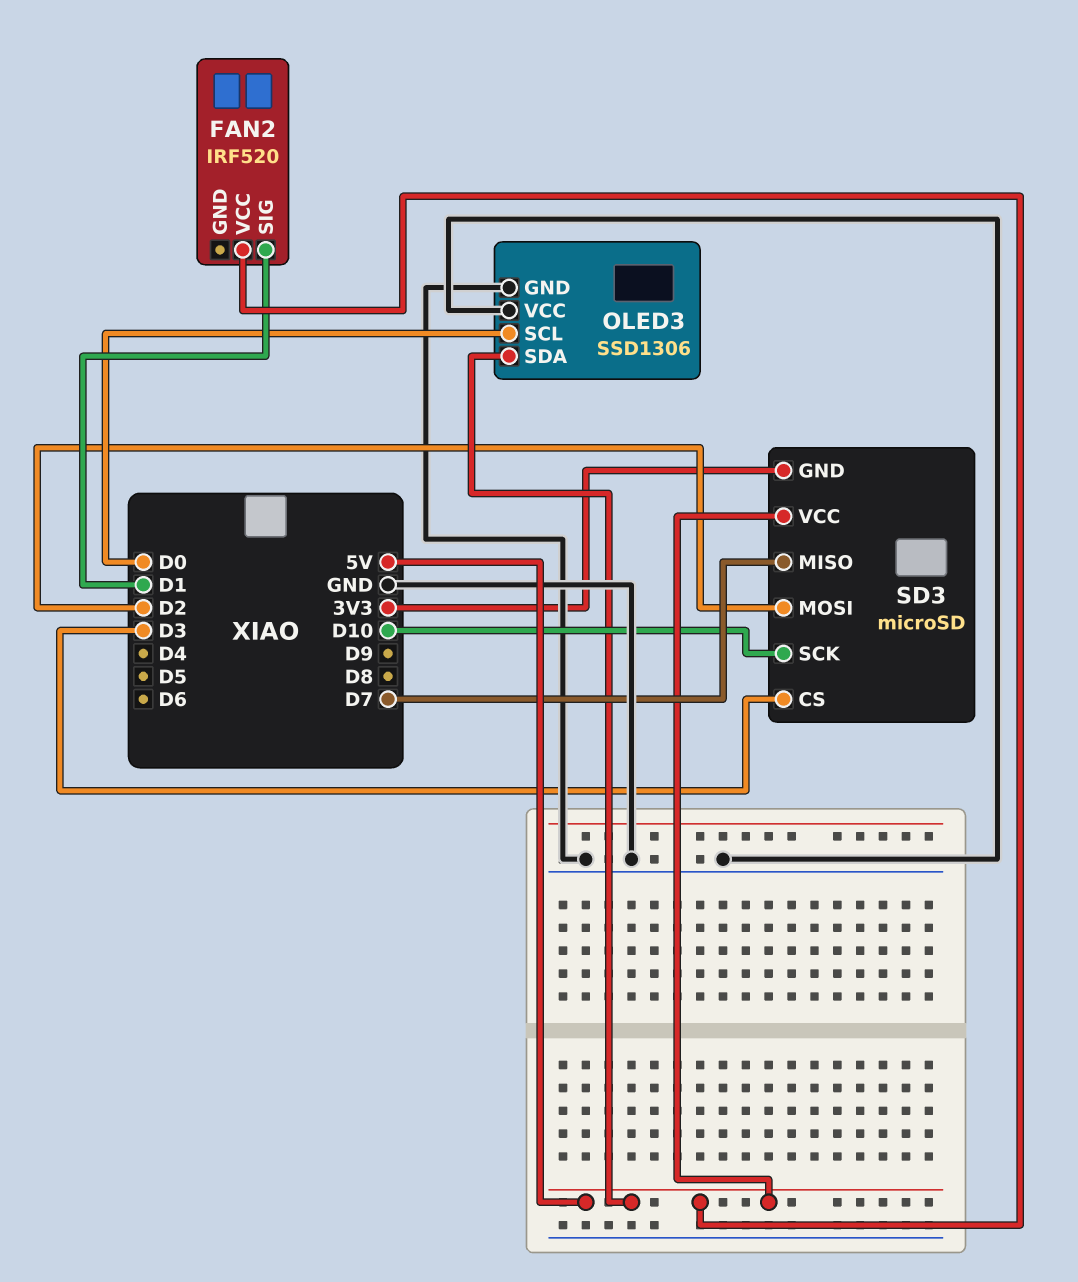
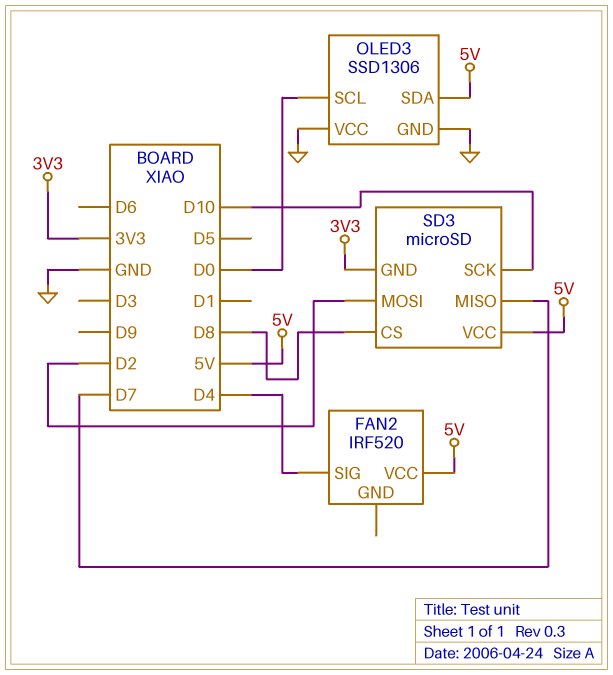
FAN2 pin SIG: D1 -> D4
SD3 pin CS: D3 -> D8

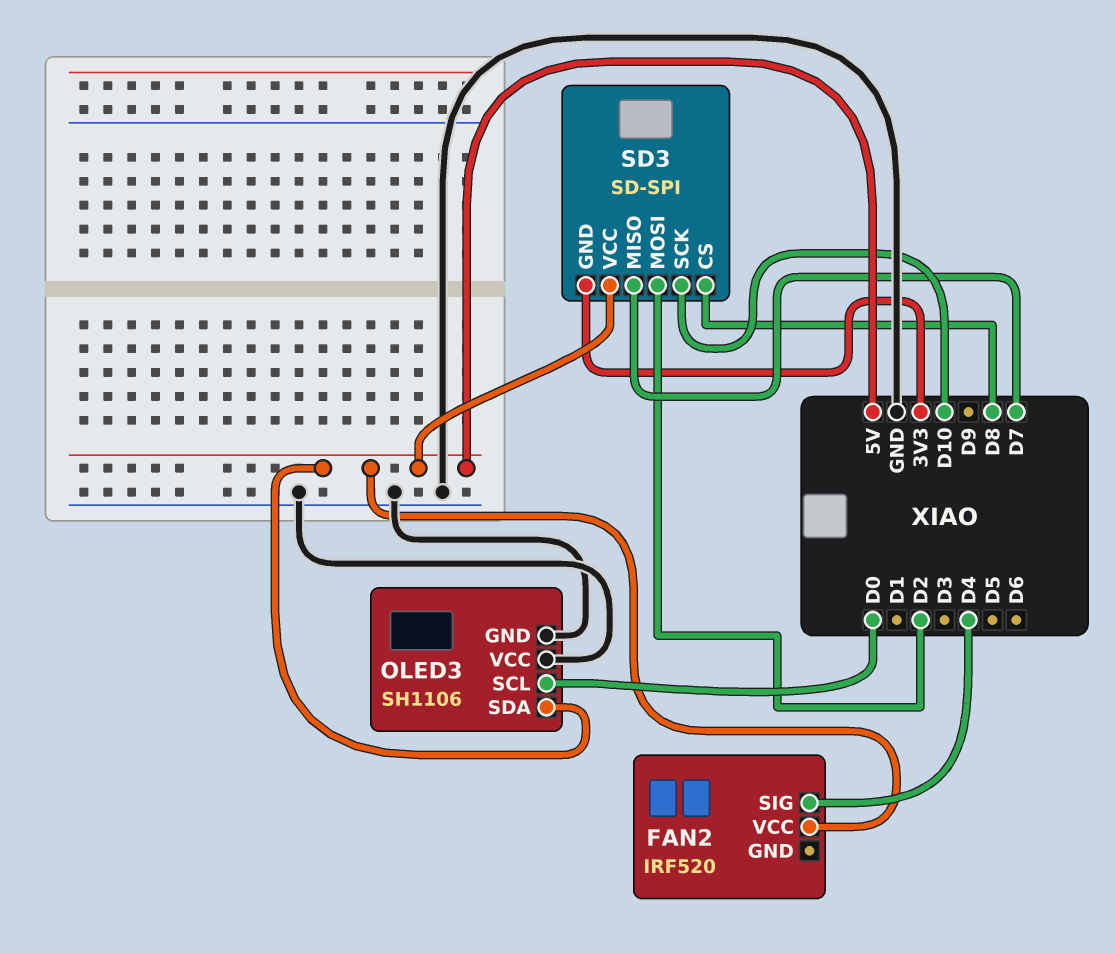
OLED3: SSD1306 -> SH1106
SD3: microSD -> SD-SPI

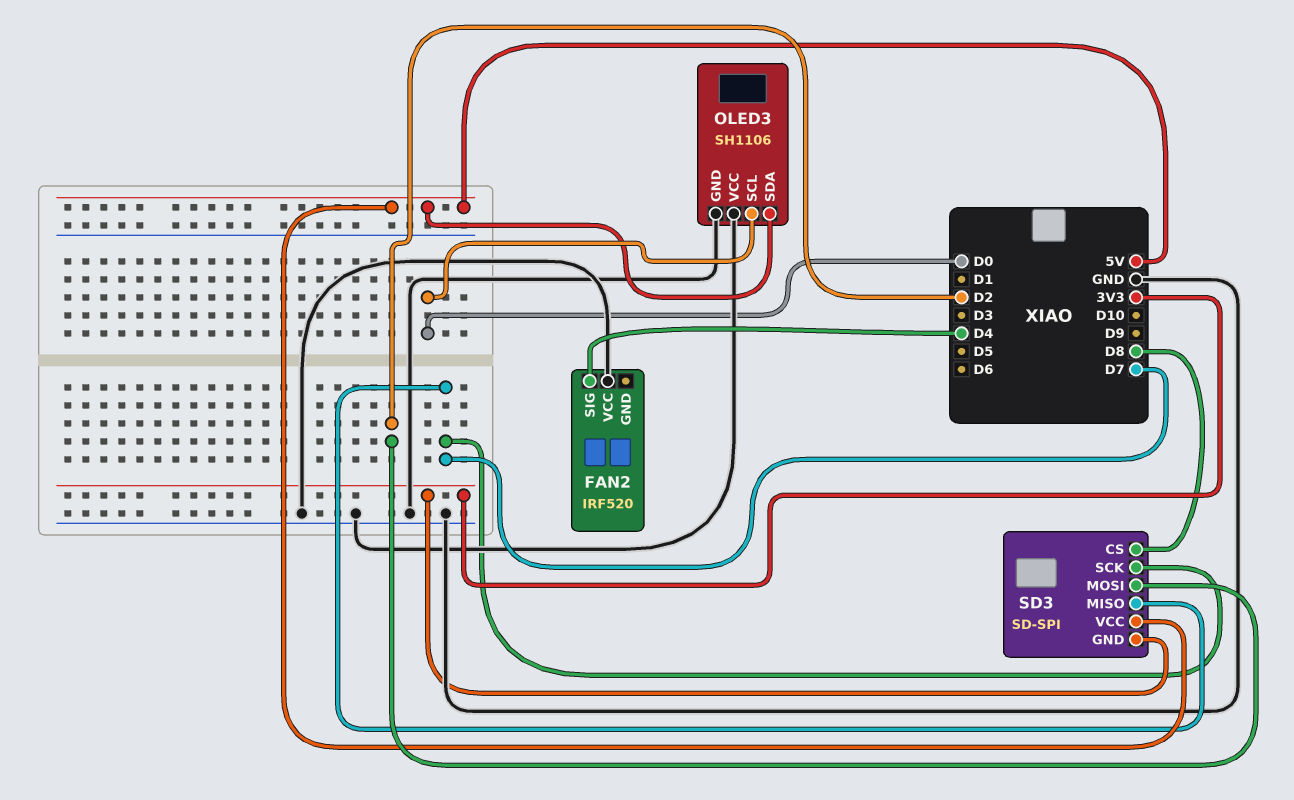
FAN2 pin VCC: 5V -> GND
SD3 pin SCK: D10 -> D7

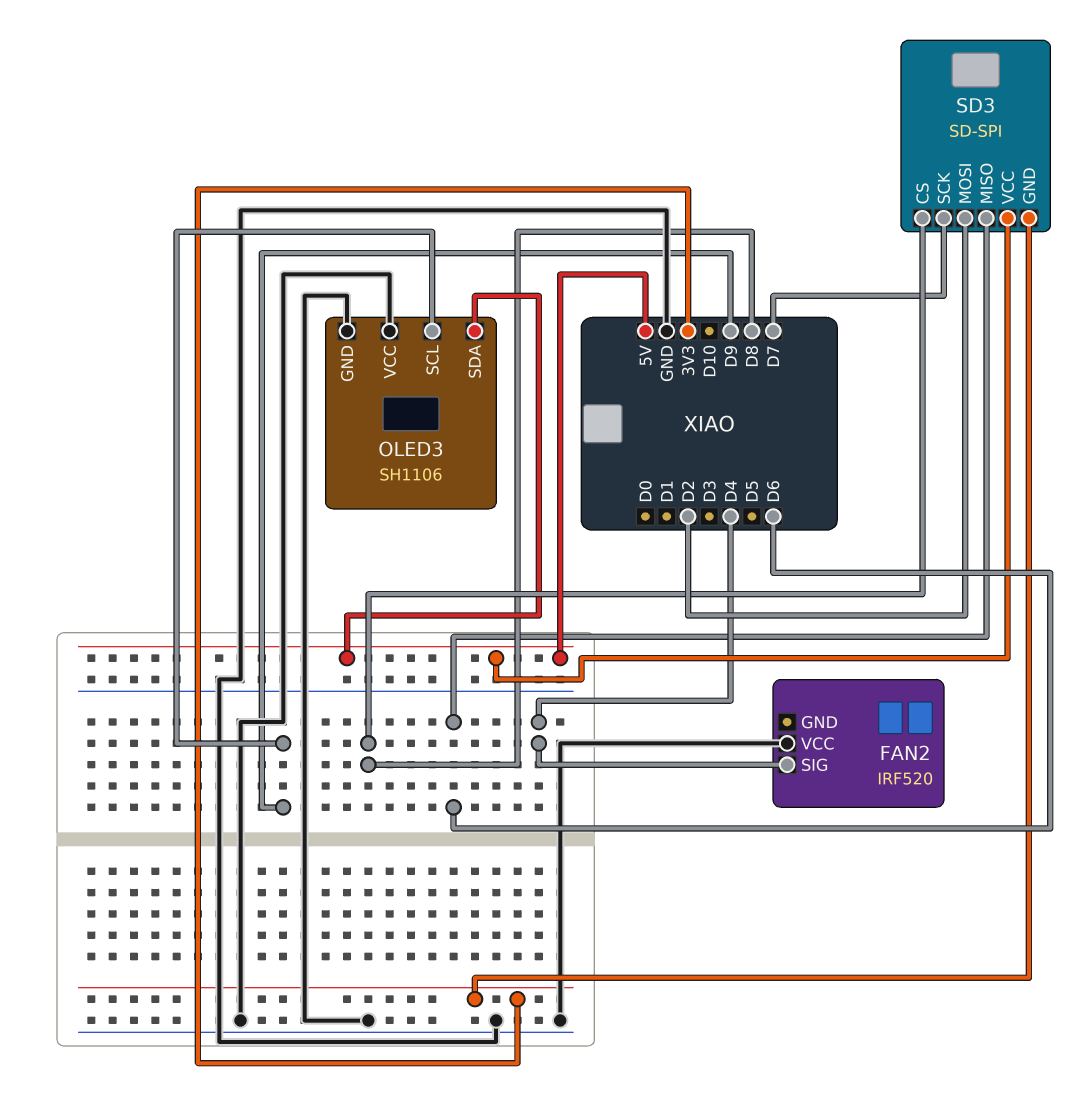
OLED3 pin SCL: D0 -> D9
SD3 pin MISO: D7 -> D6

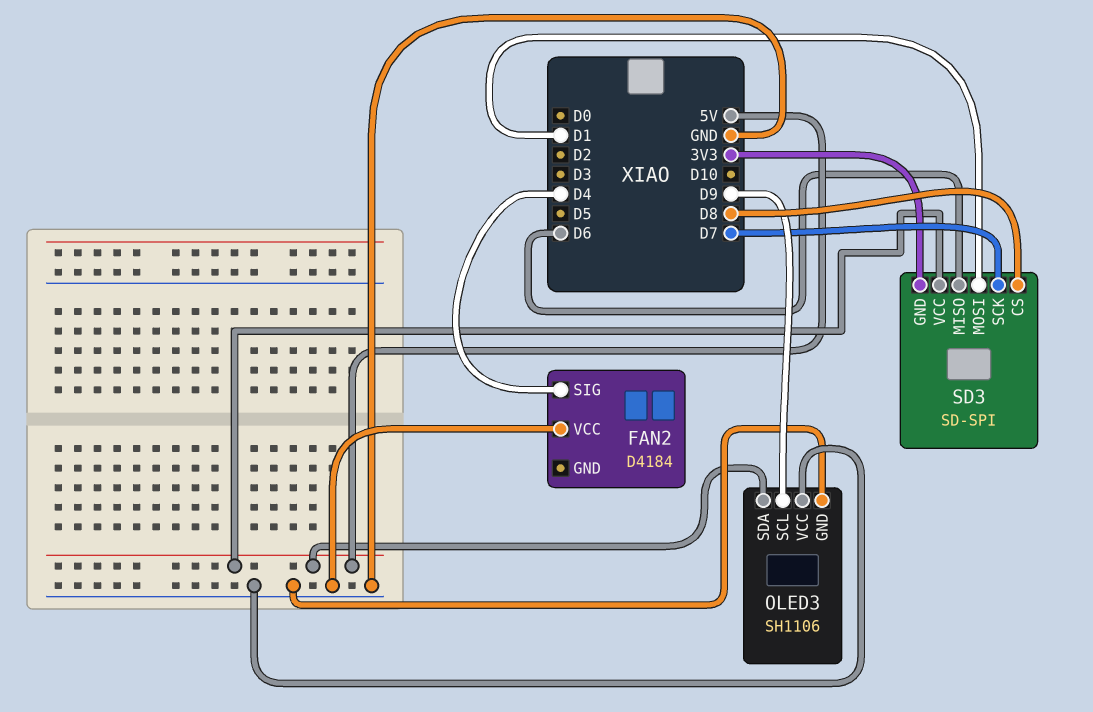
FAN2: IRF520 -> D4184
SD3 pin MOSI: D2 -> D1

